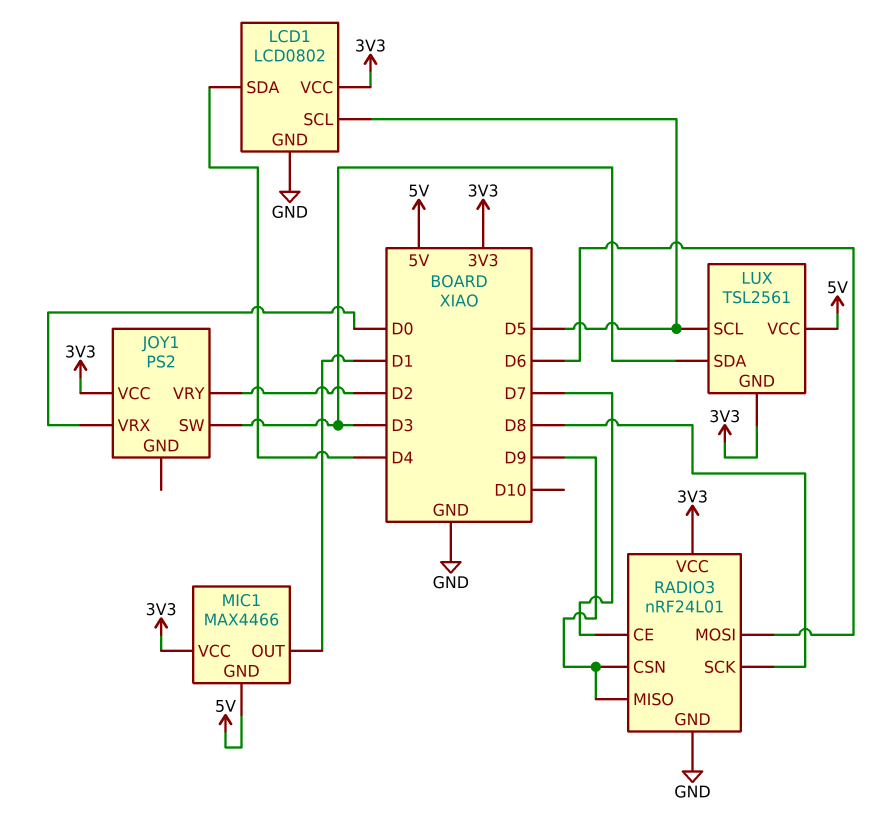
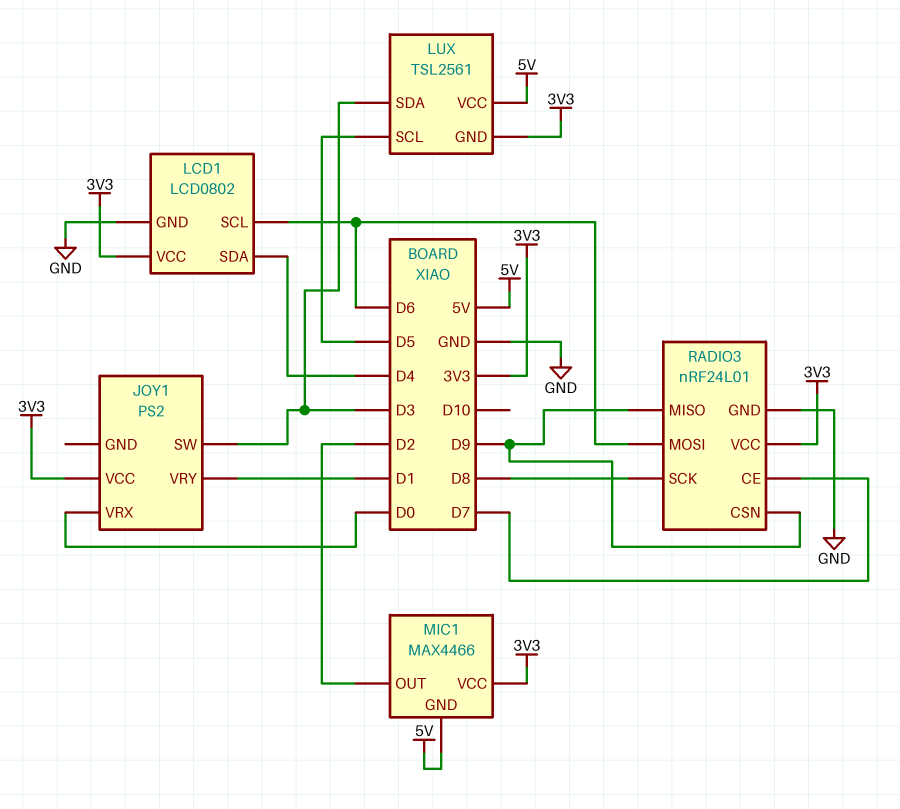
JOY1 pin VRY: D2 -> D1
LCD1 pin SCL: D5 -> D6
MIC1 pin OUT: D1 -> D2

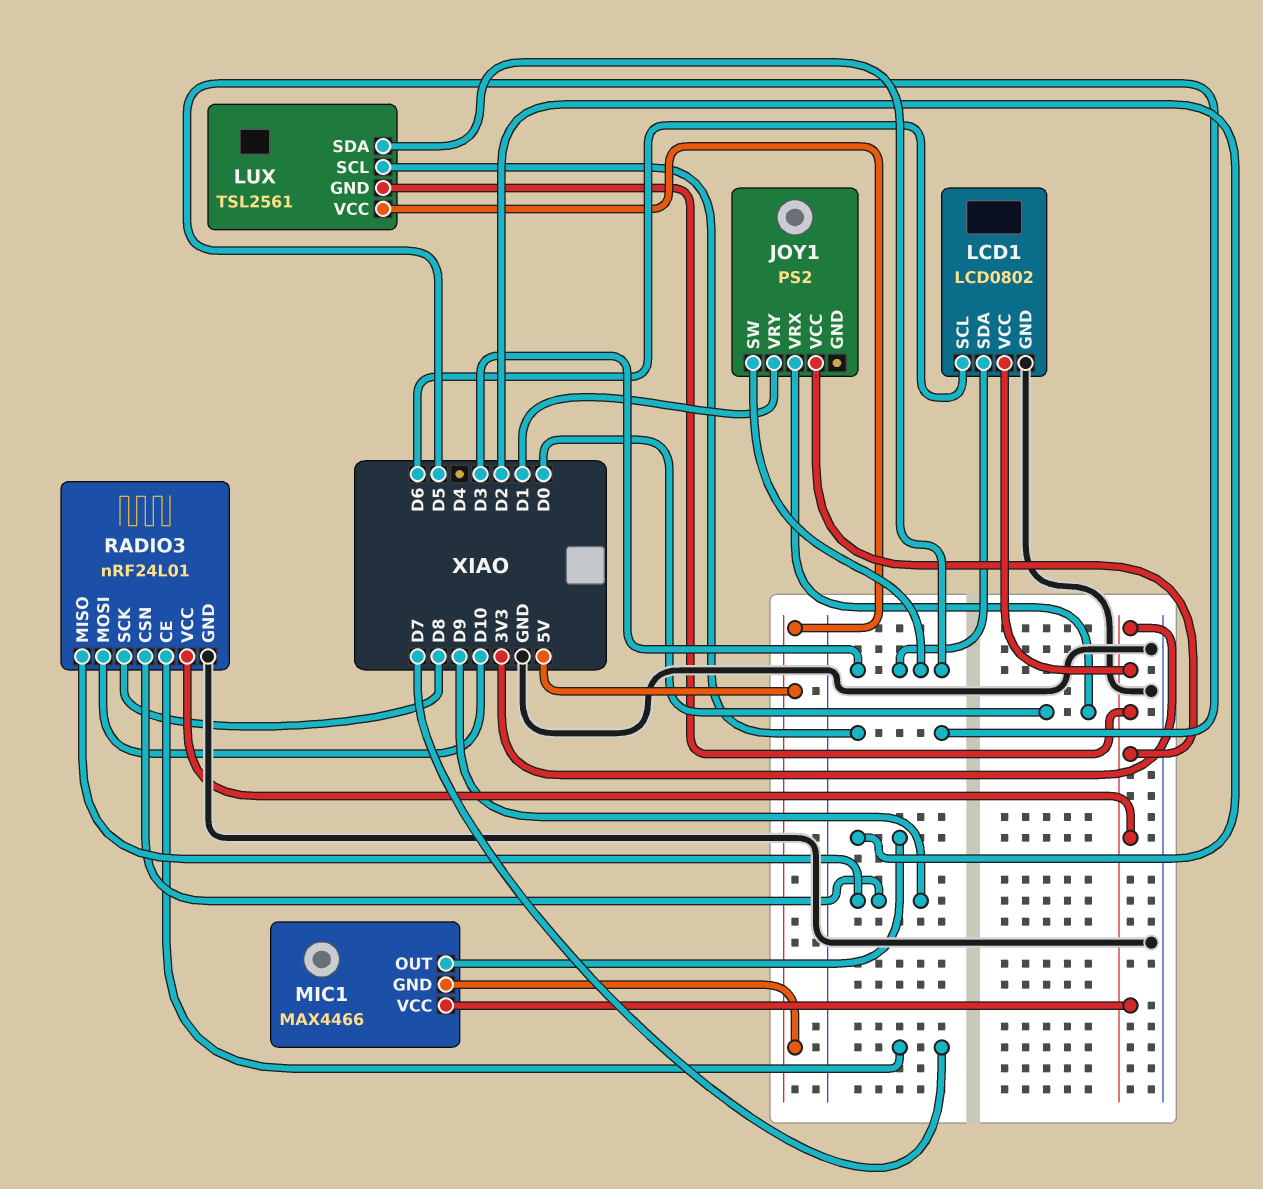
LCD1 pin SDA: D4 -> D3
RADIO3 pin MOSI: D6 -> D10

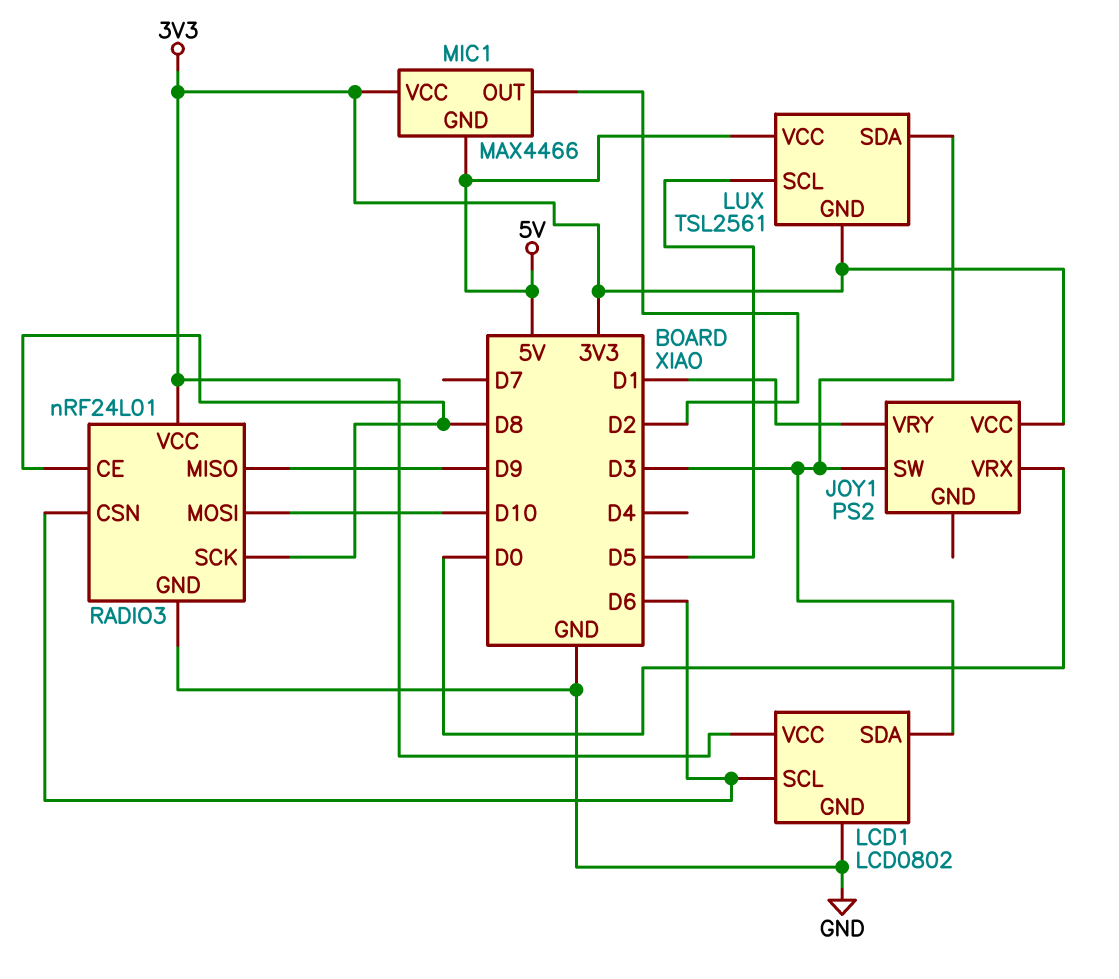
RADIO3 pin CE: D7 -> D8
RADIO3 pin CSN: D9 -> D6

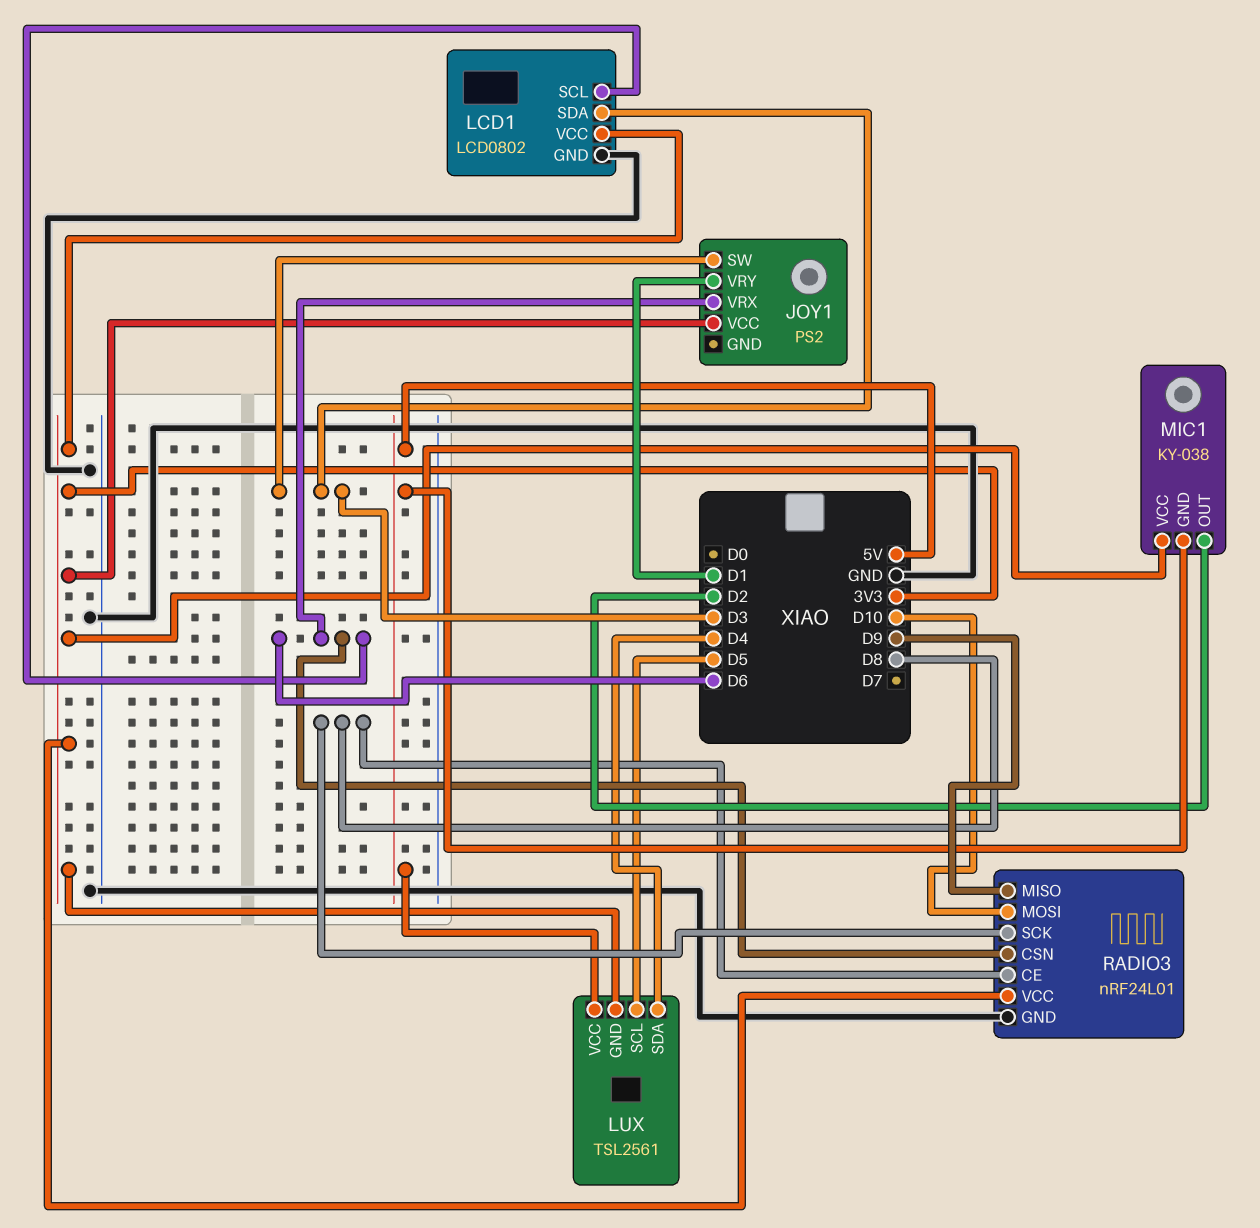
JOY1 pin VRX: D0 -> D6
LUX pin SDA: D3 -> D4
MIC1: MAX4466 -> KY-038

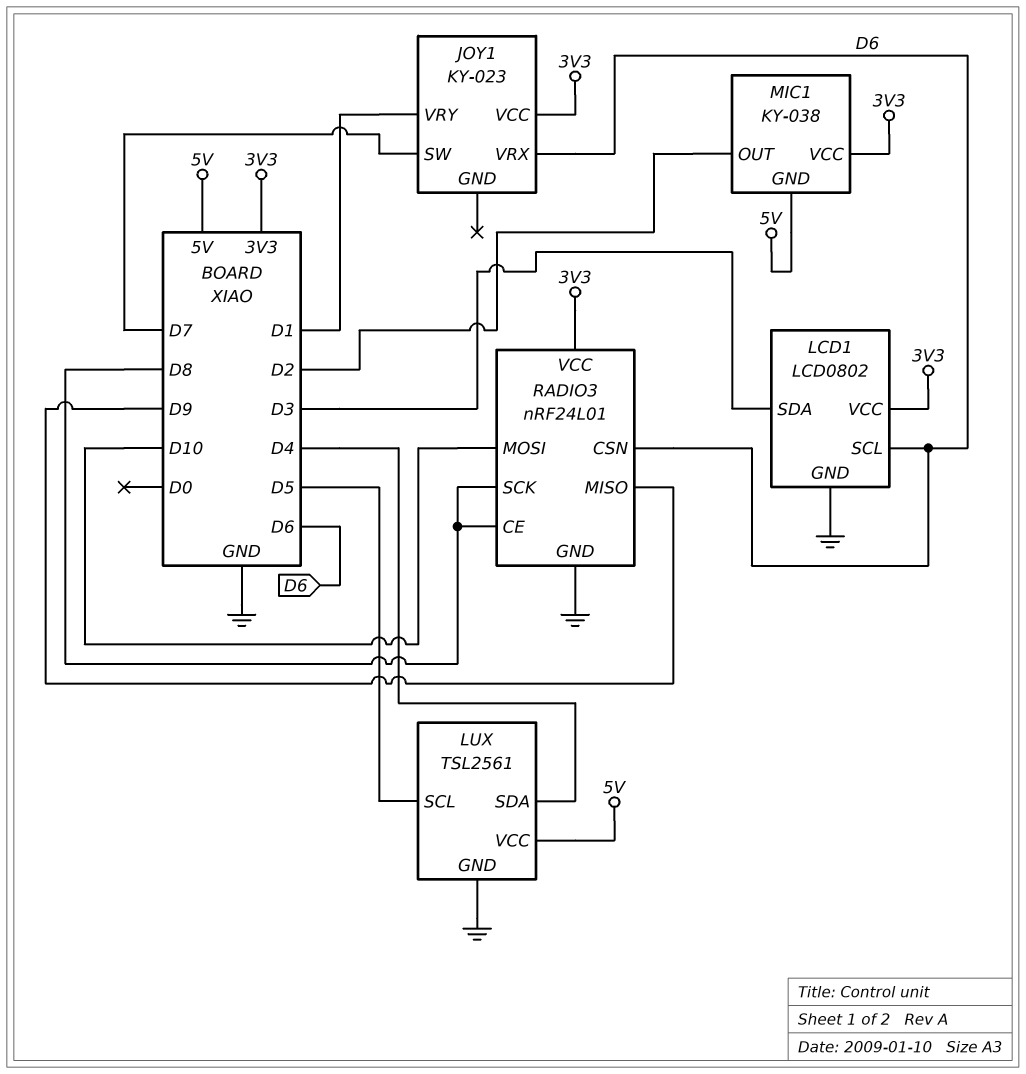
JOY1: PS2 -> KY-023
JOY1 pin SW: D3 -> D7
LUX pin GND: 3V3 -> GND

